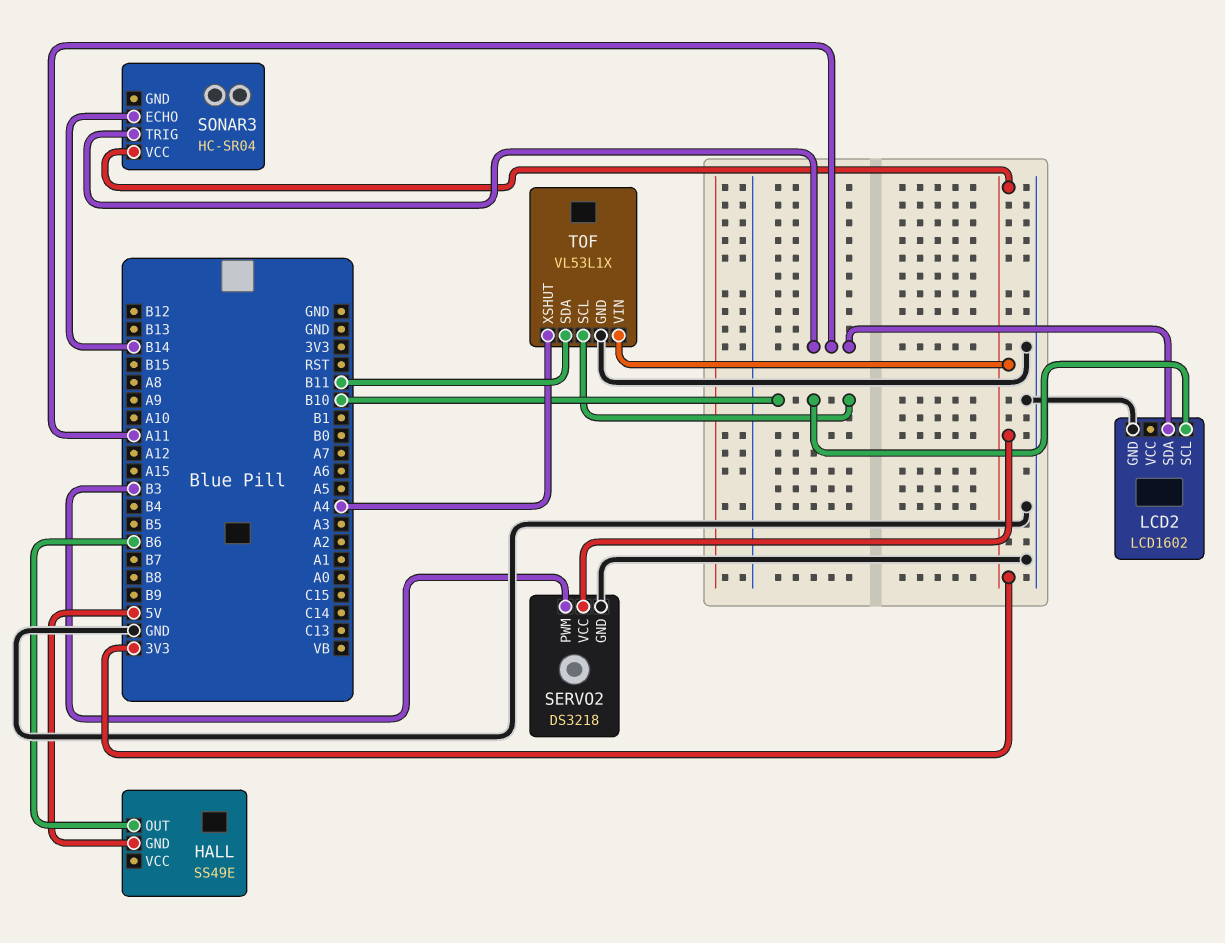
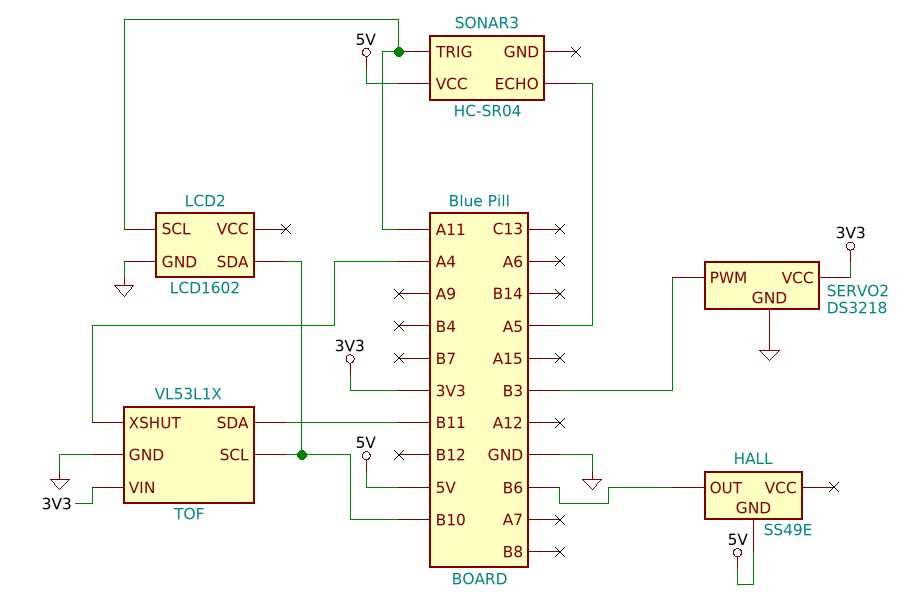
LCD2 pin SCL: B10 -> A11
LCD2 pin SDA: A11 -> B10
SONAR3 pin ECHO: B14 -> A5
SONAR3 pin VCC: 3V3 -> 5V

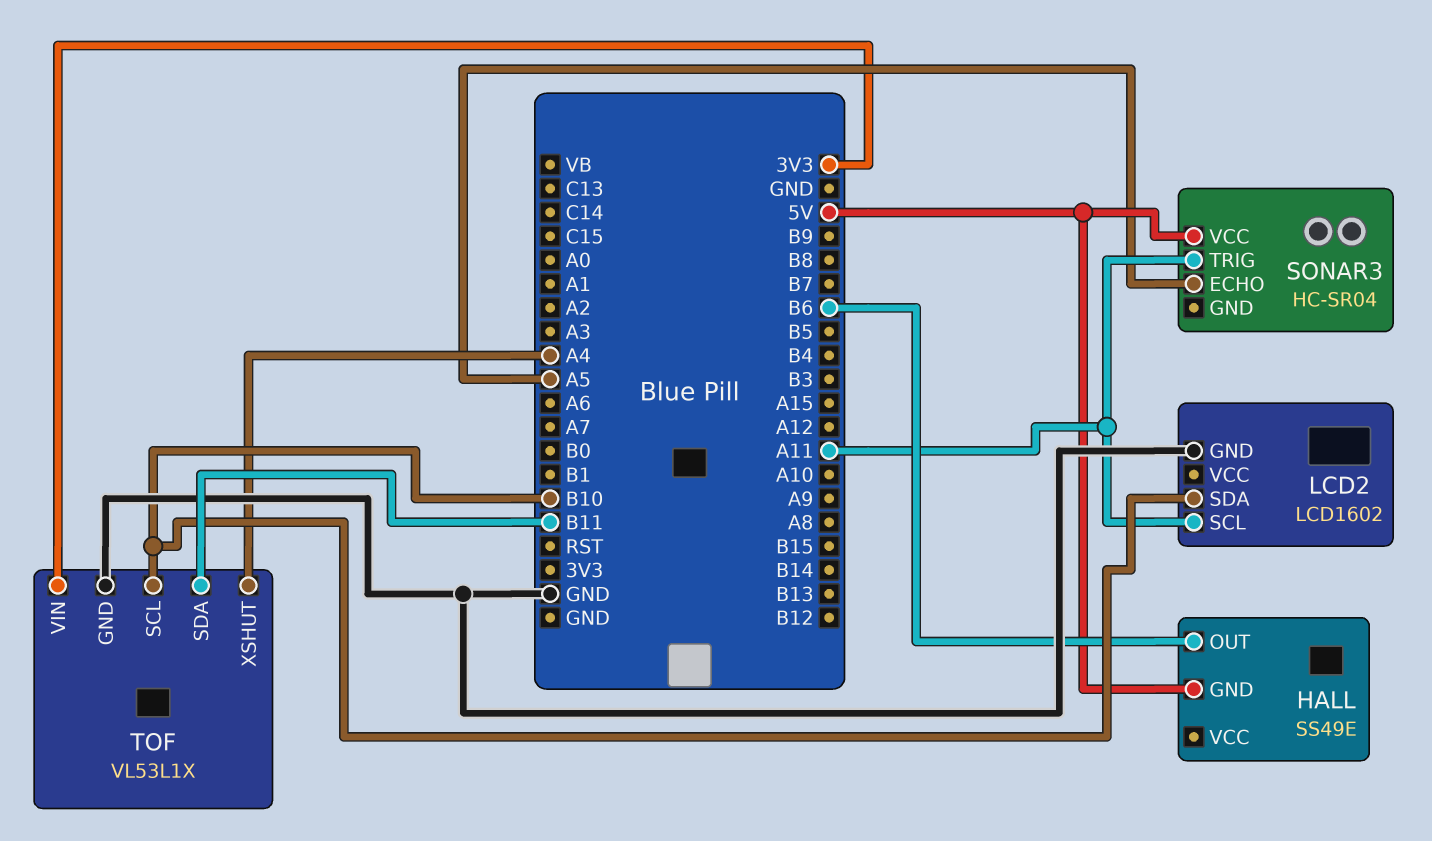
SERVO2: DS3218 -> none
SERVO2 pin GND: GND -> none
SERVO2 pin PWM: B3 -> none
SERVO2 pin VCC: 3V3 -> none

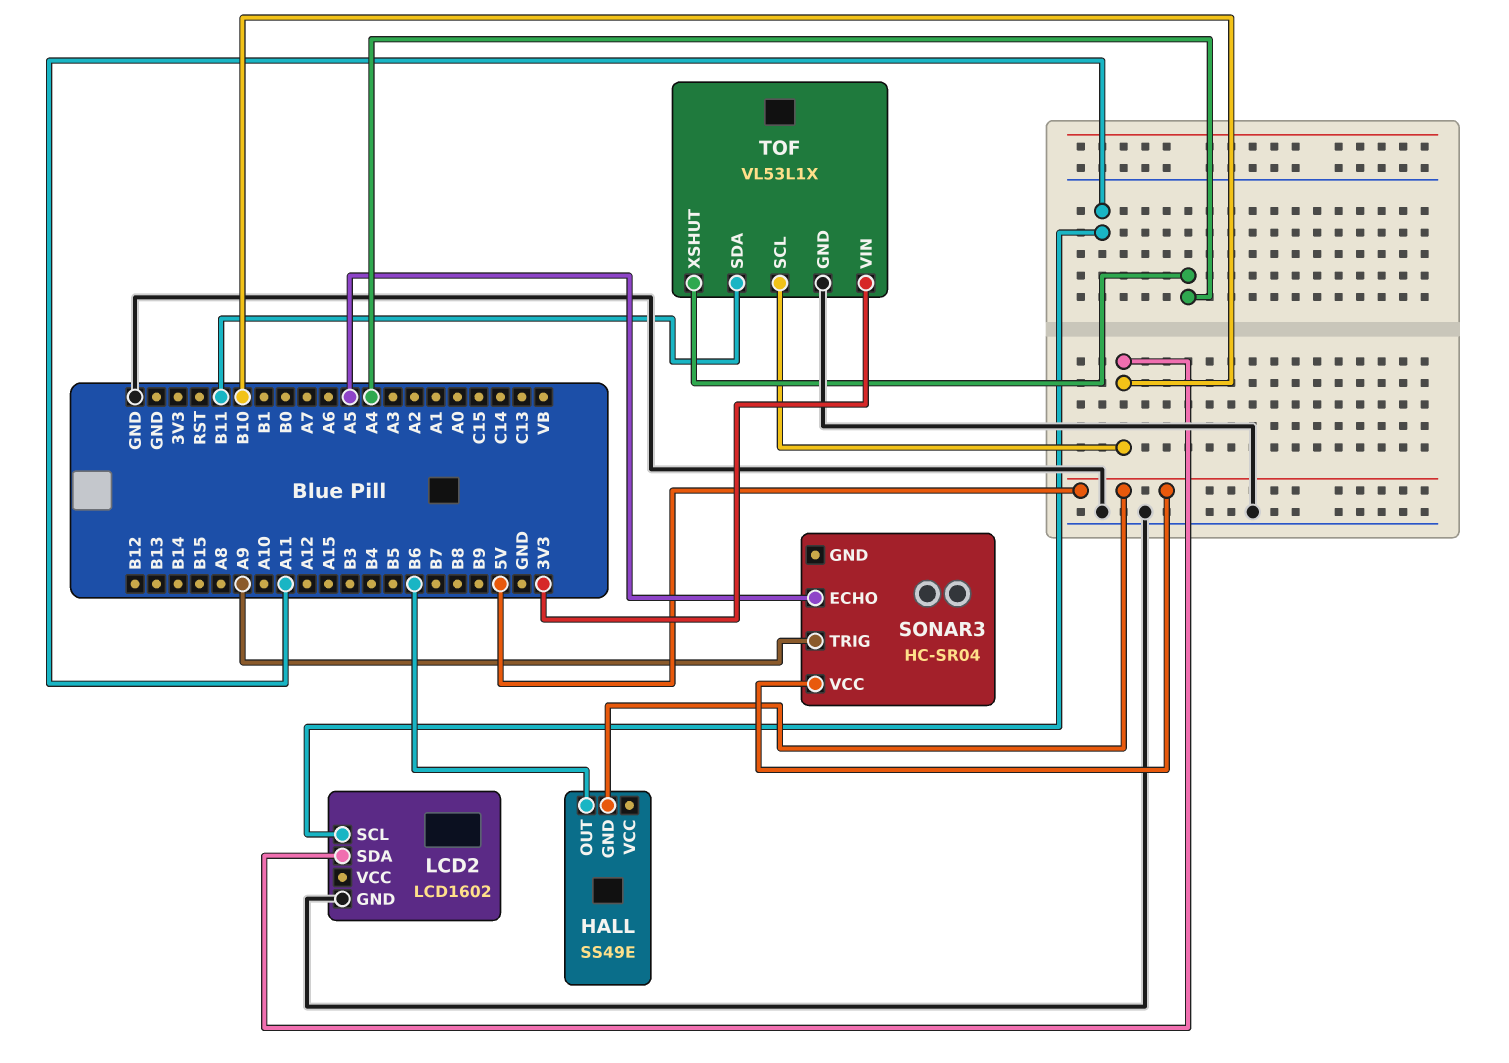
SONAR3 pin TRIG: A11 -> A9

